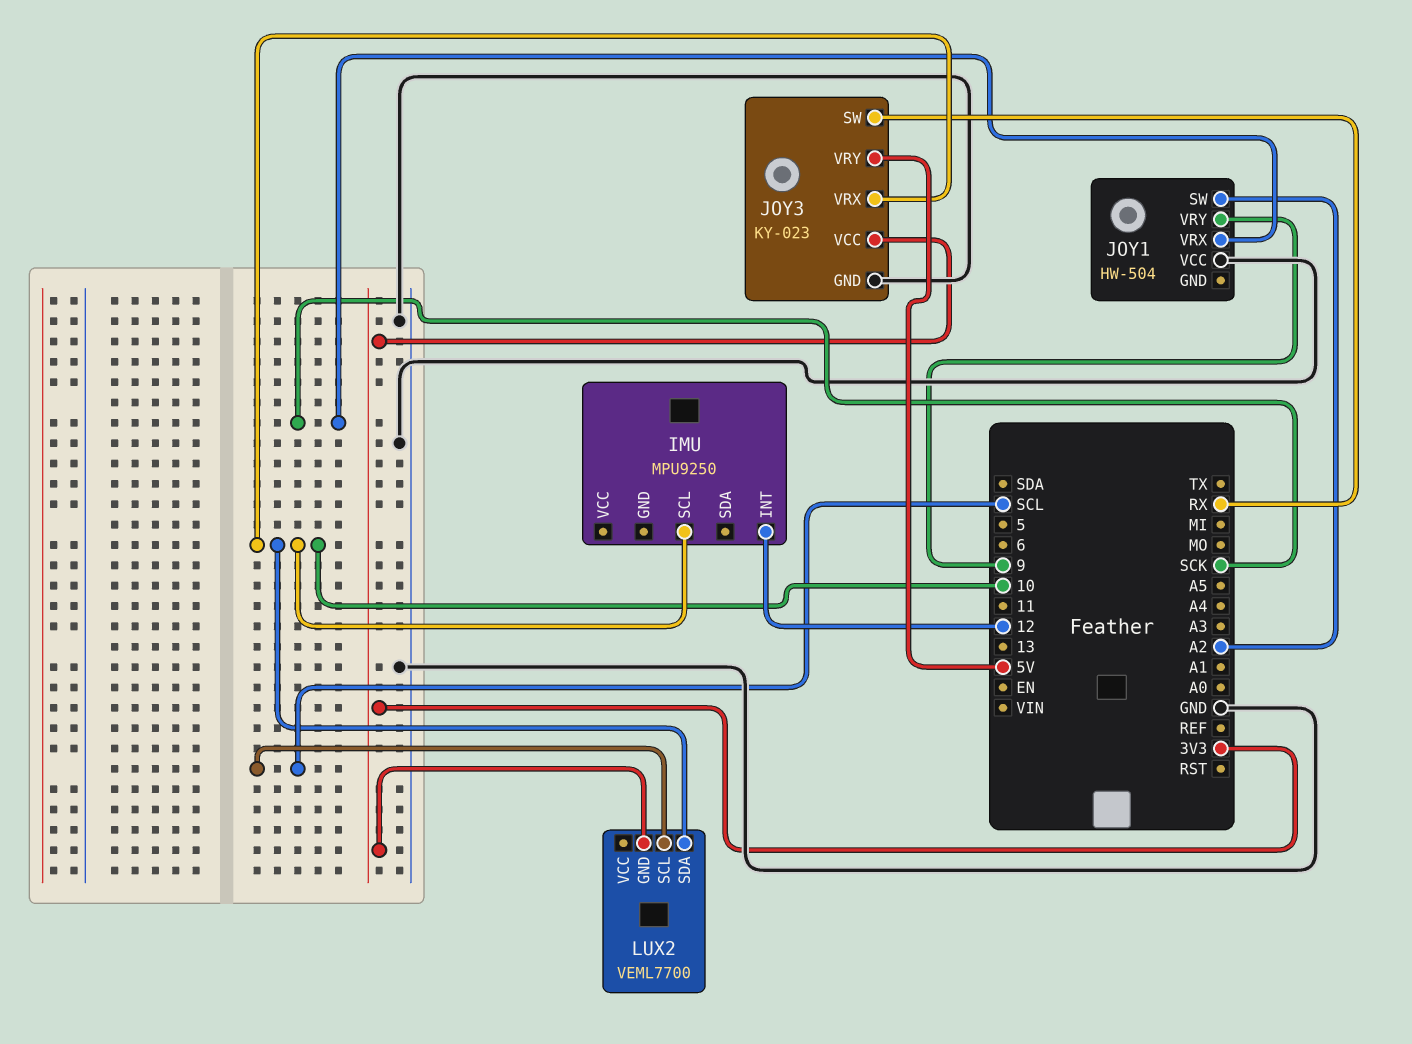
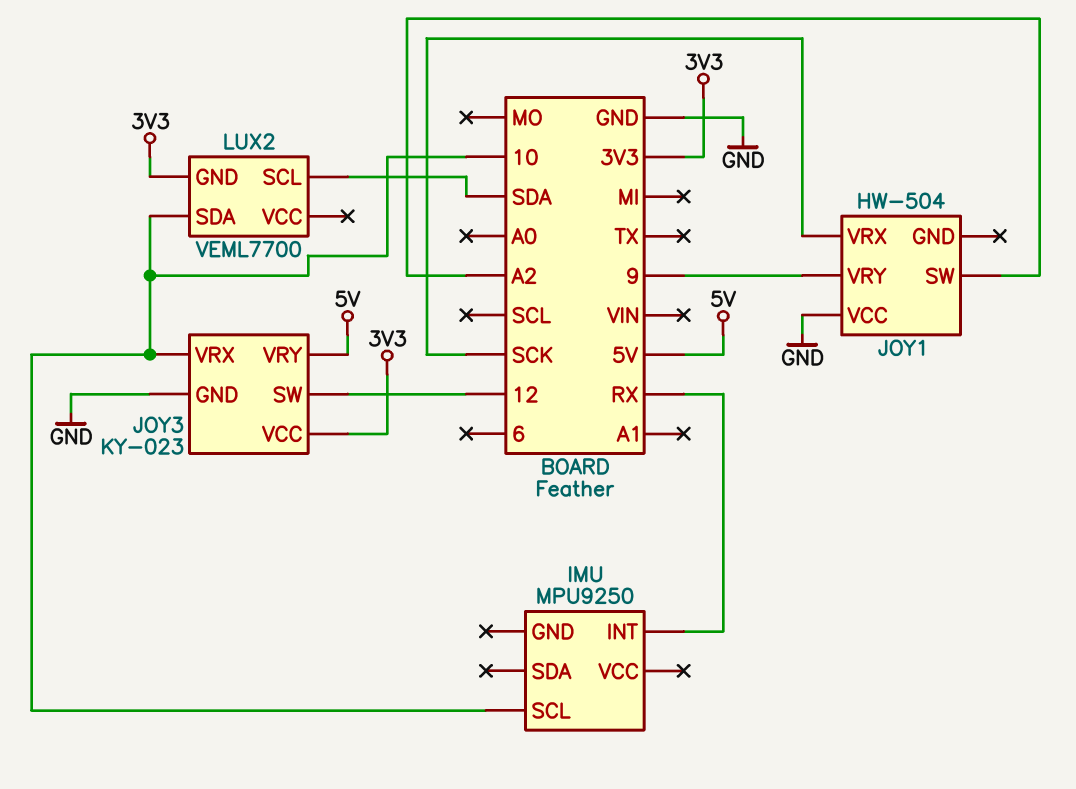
IMU pin INT: 12 -> RX
JOY3 pin SW: RX -> 12
LUX2 pin SCL: SCL -> SDA

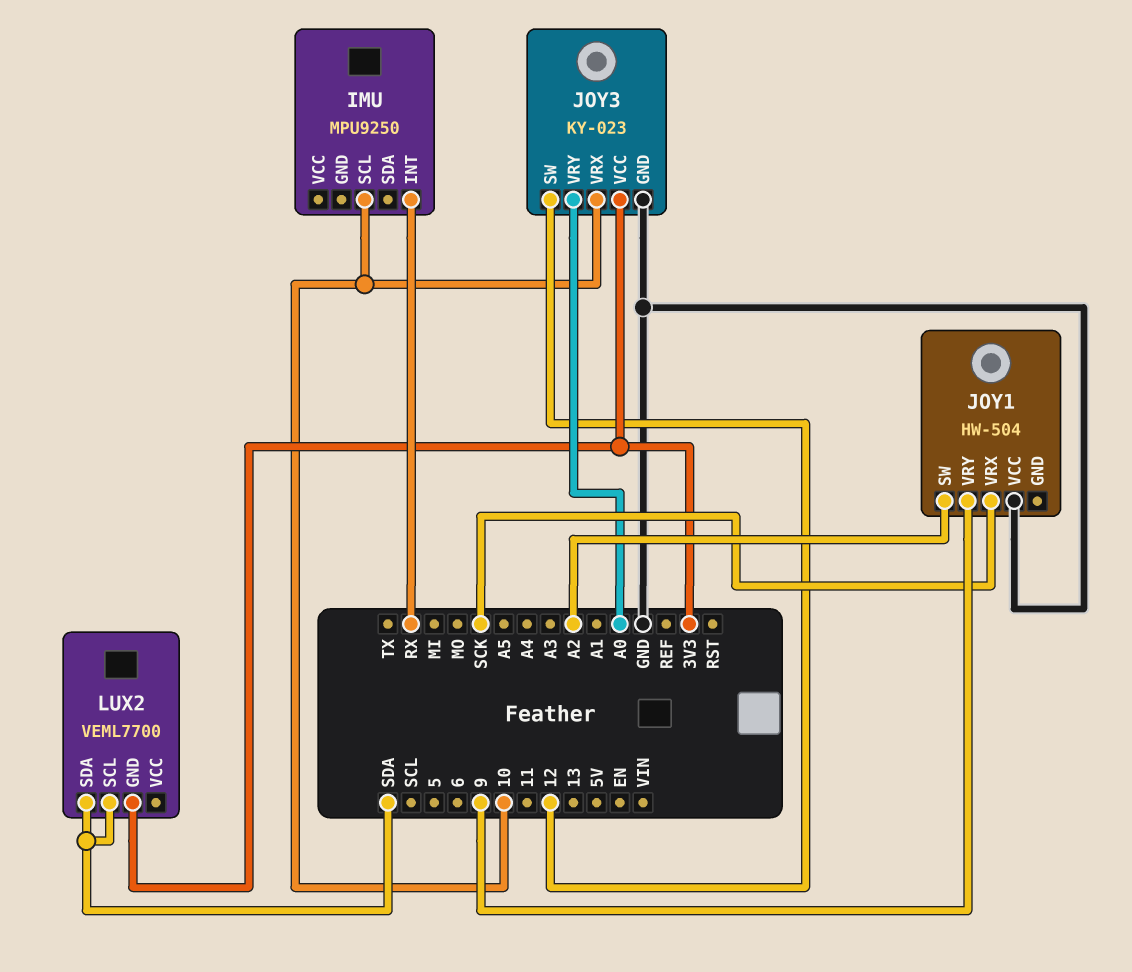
JOY3 pin VRY: 5V -> A0
LUX2 pin SDA: 10 -> SDA

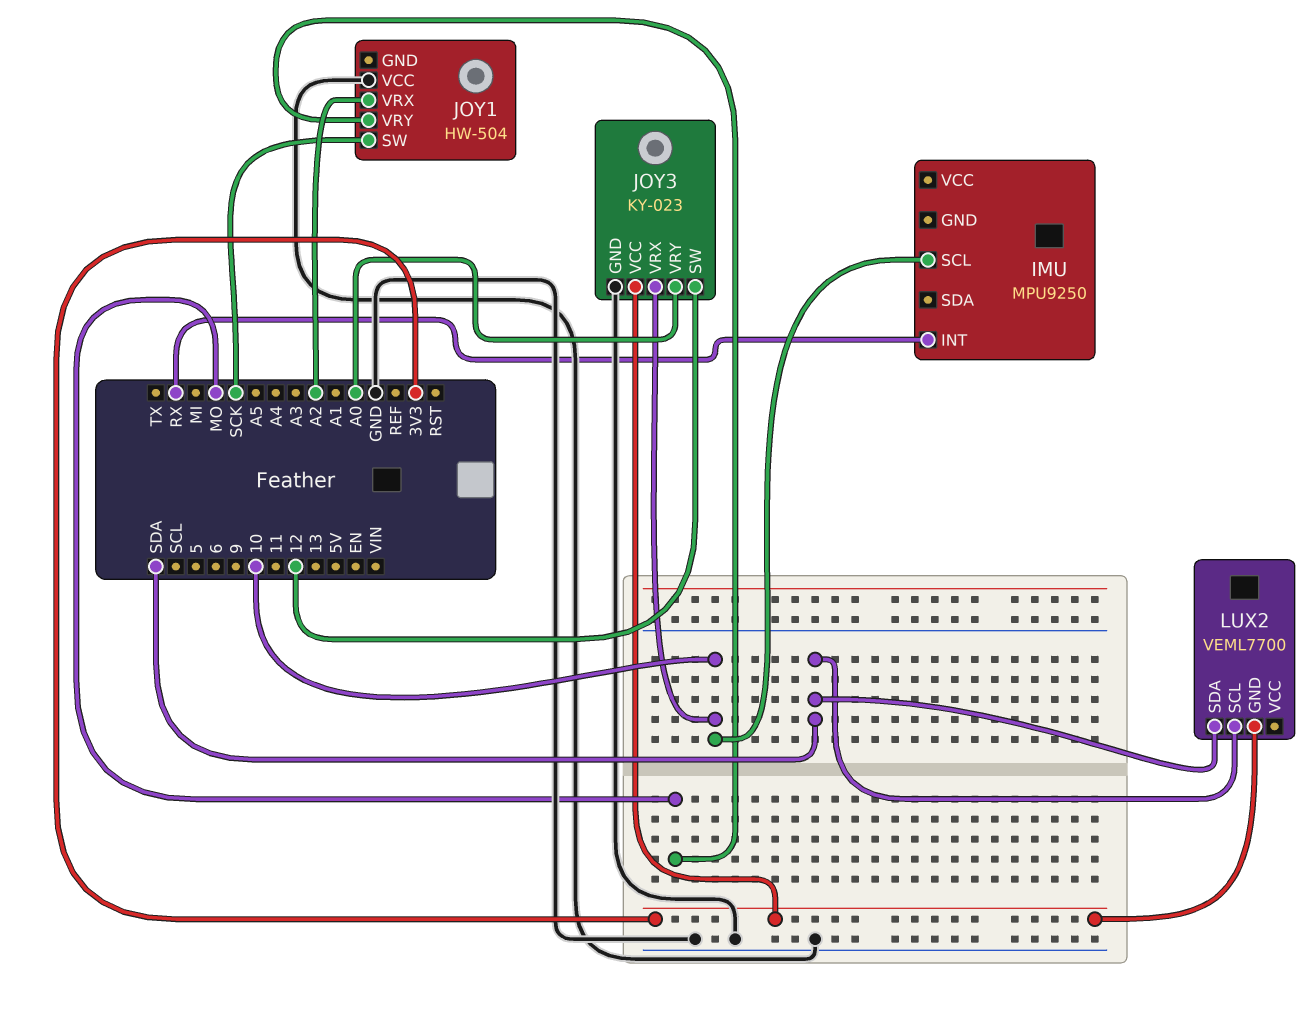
JOY1 pin SW: A2 -> SCK
JOY1 pin VRX: SCK -> A2
JOY1 pin VRY: 9 -> MO

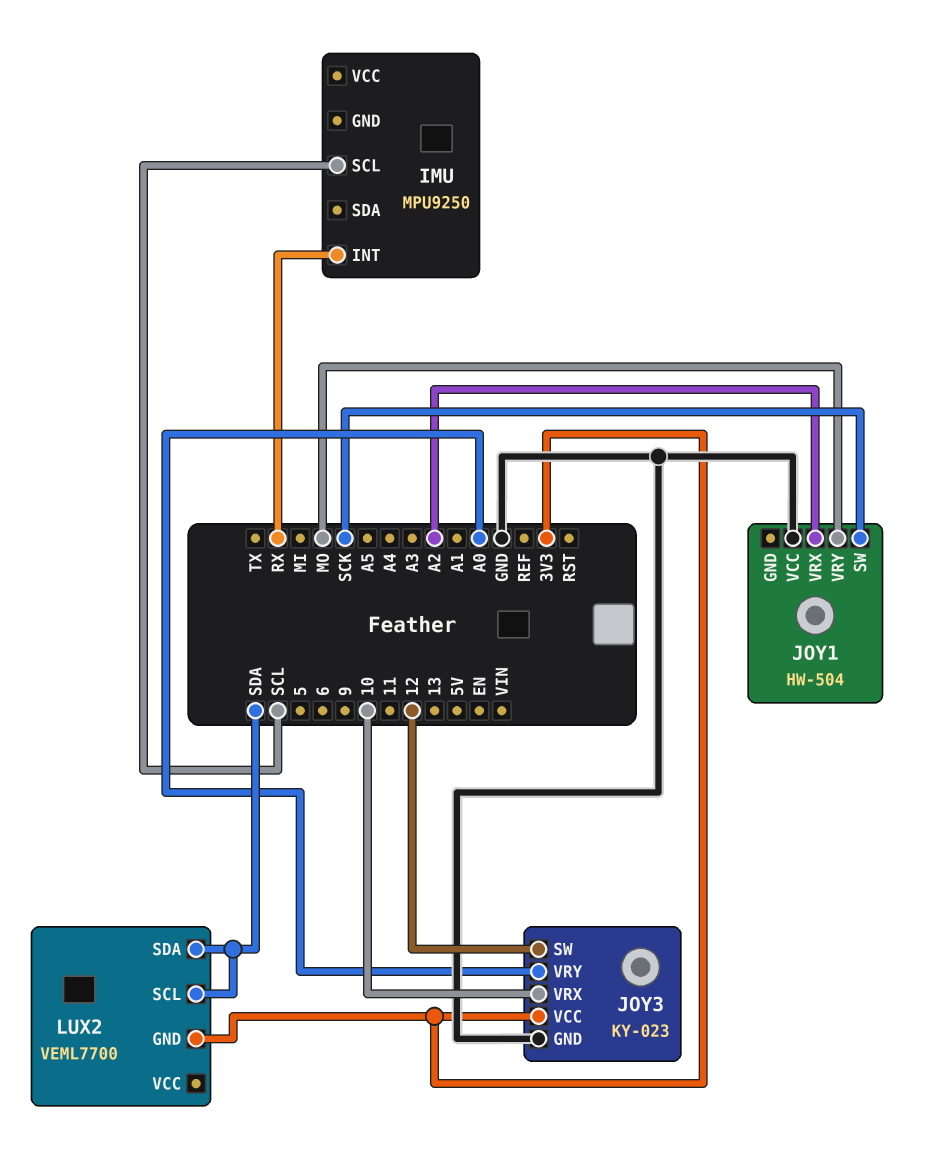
IMU pin SCL: 10 -> SCL

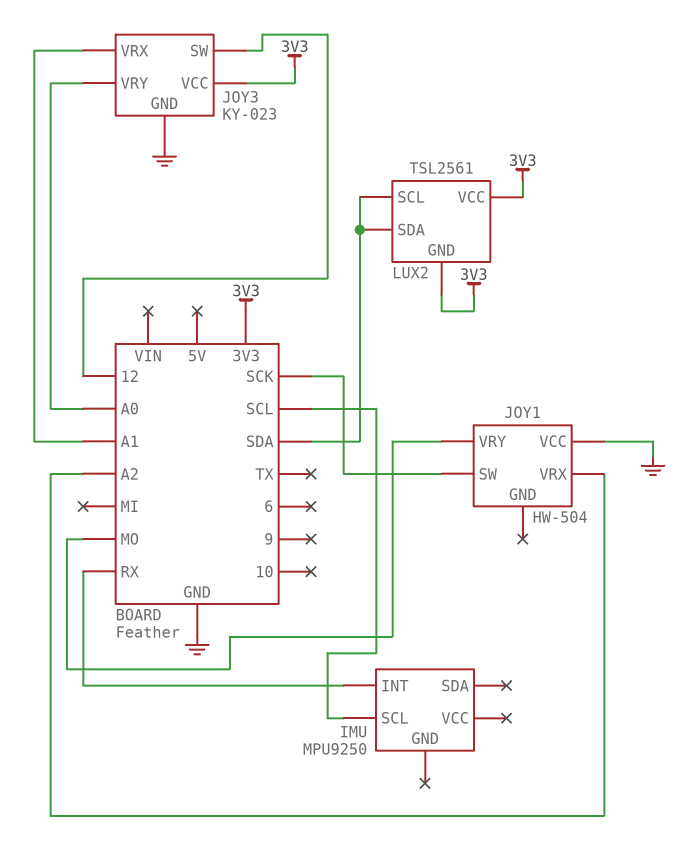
JOY3 pin VRX: 10 -> A1
LUX2: VEML7700 -> TSL2561
LUX2 pin VCC: none -> 3V3

